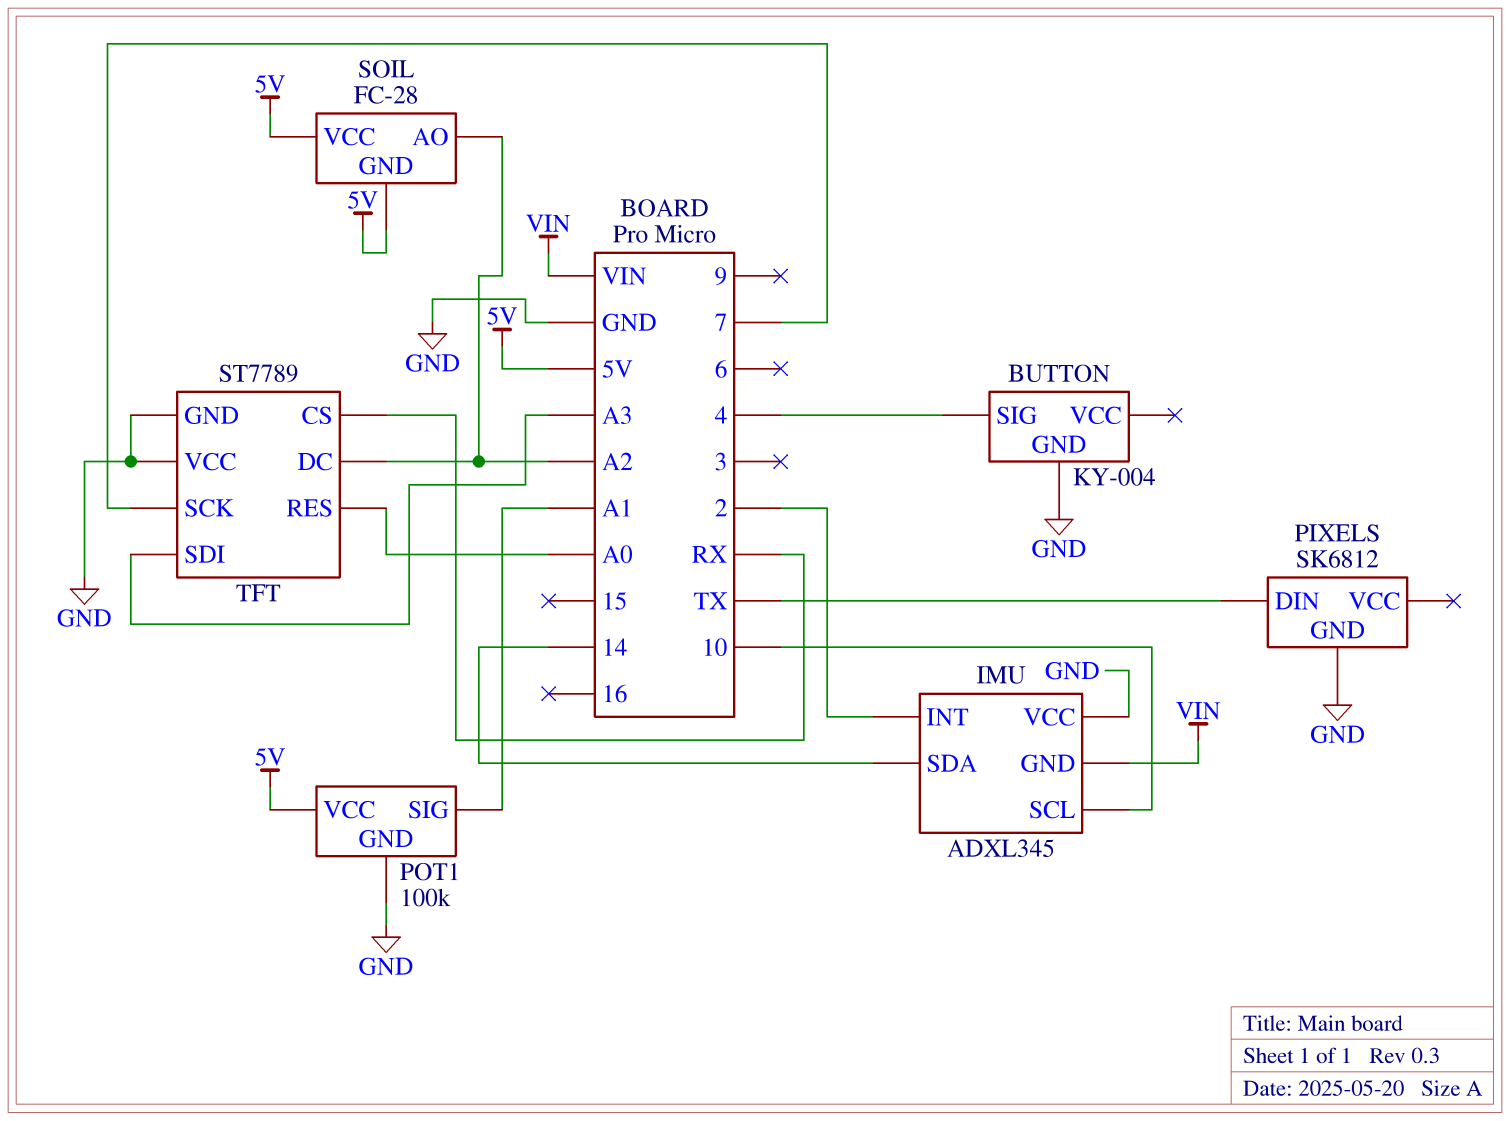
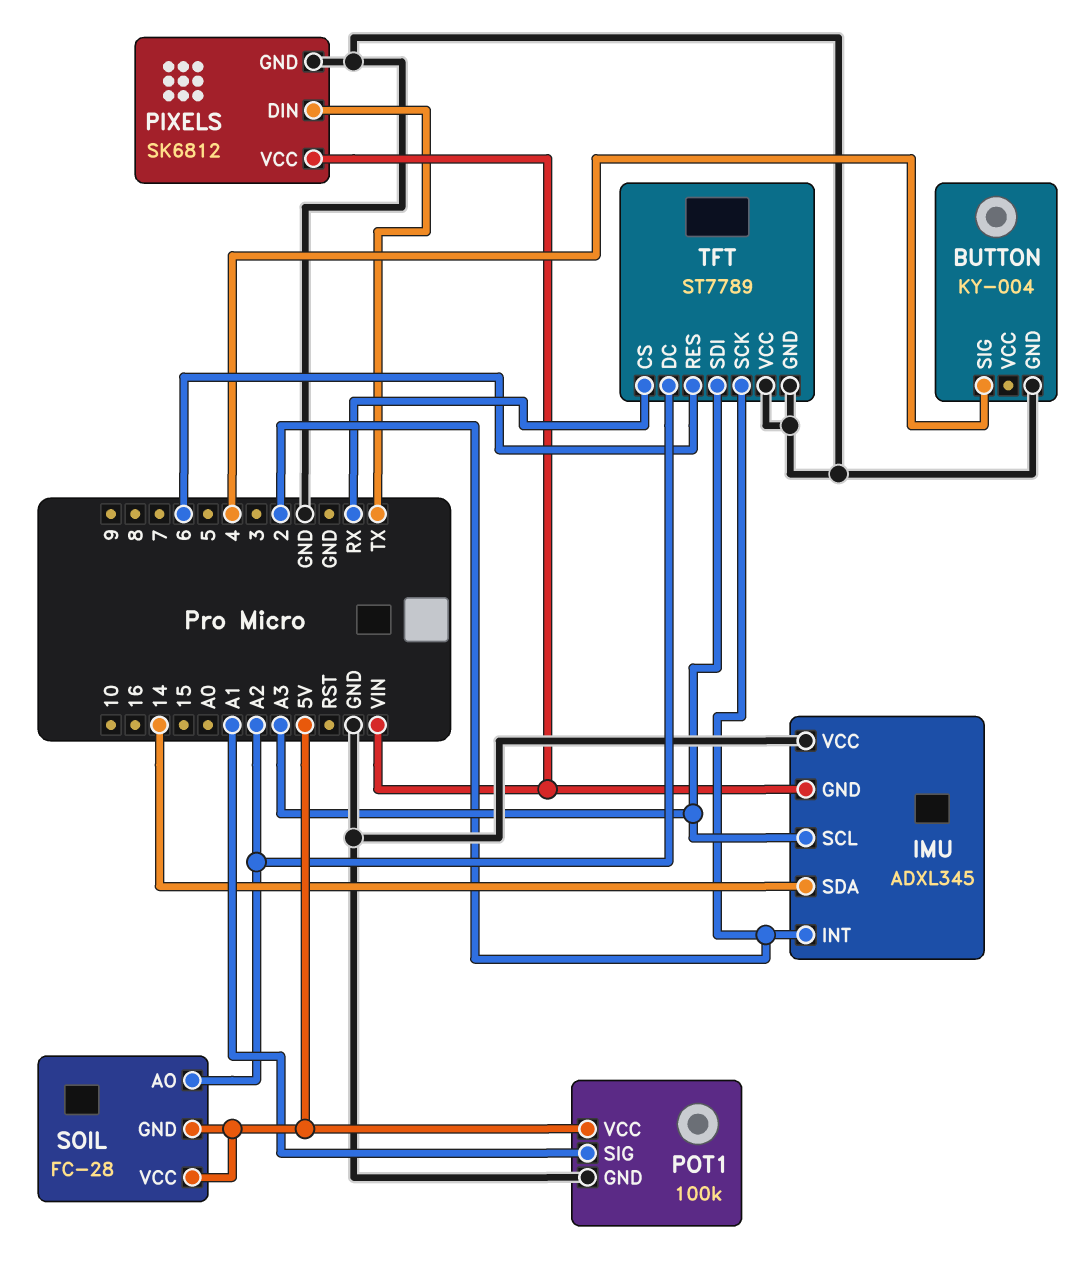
IMU pin SCL: 10 -> A3
PIXELS pin VCC: none -> VIN
TFT pin RES: A0 -> 6
TFT pin SCK: 7 -> 2

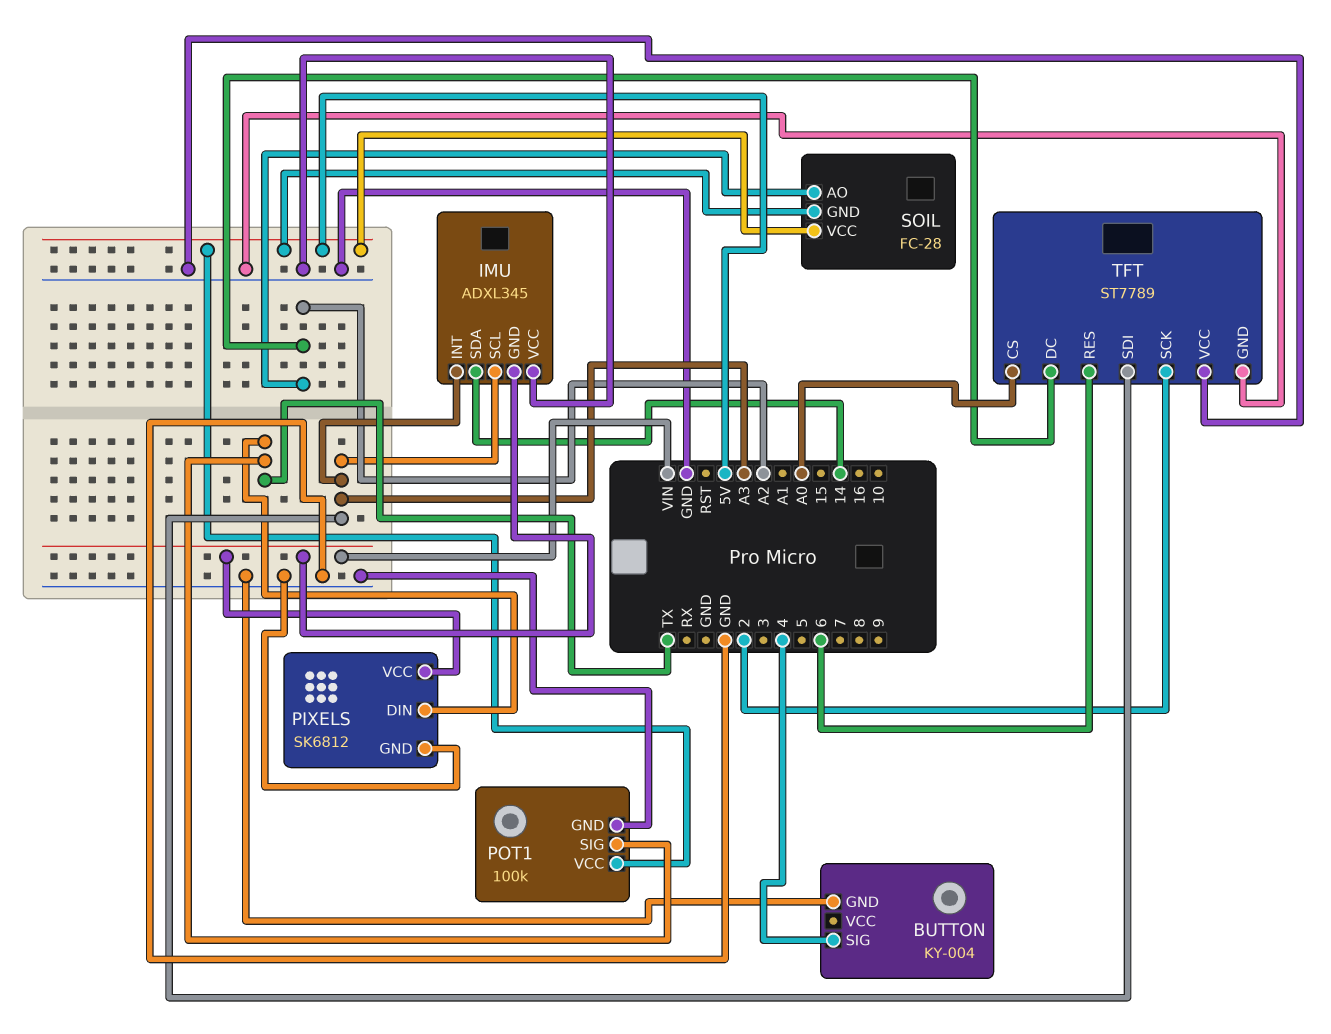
IMU pin INT: 2 -> A3
POT1 pin SIG: A1 -> TX
TFT pin CS: RX -> A0

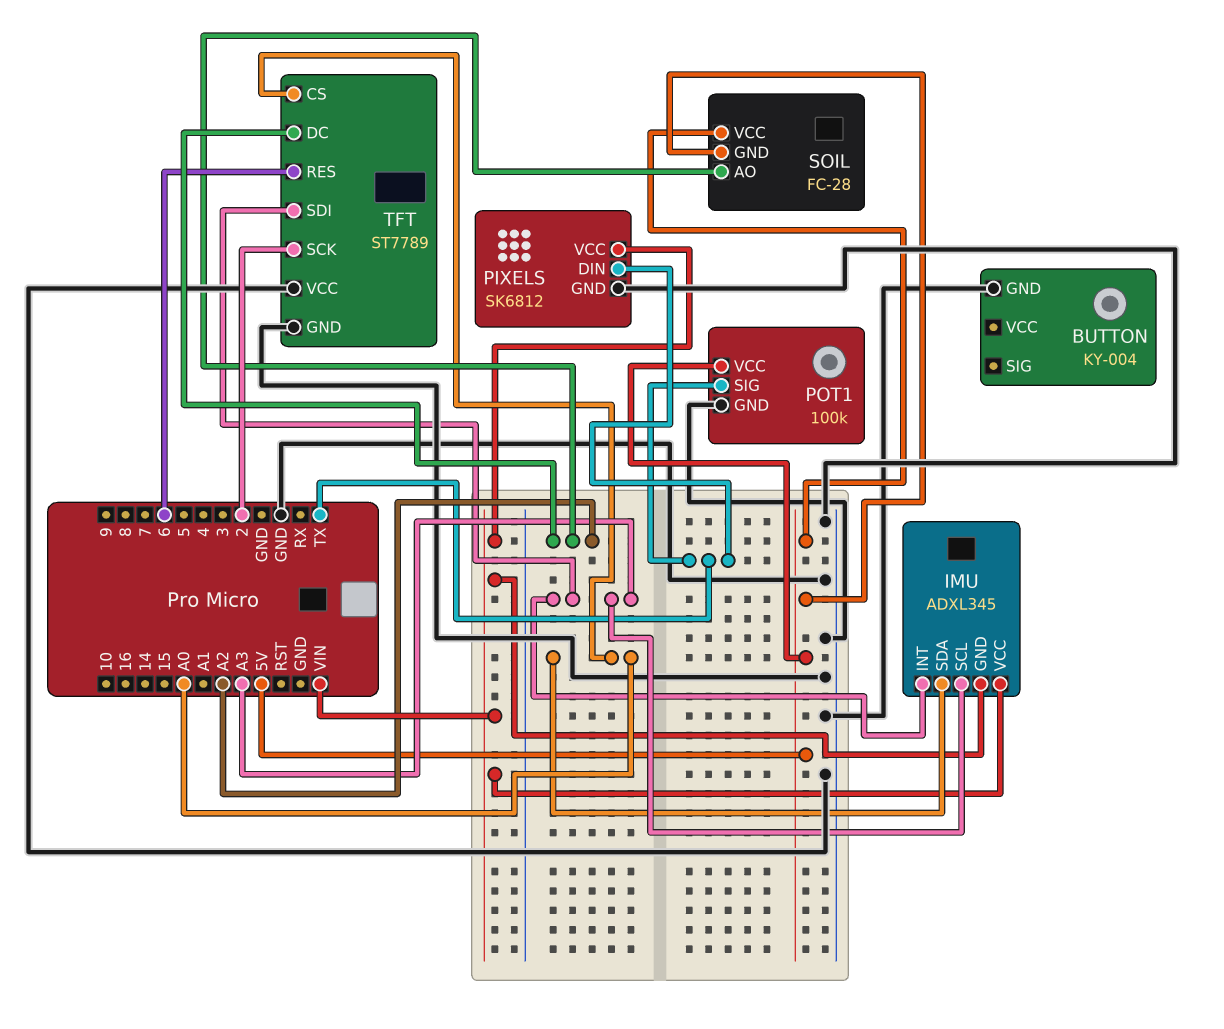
BUTTON pin SIG: 4 -> none
IMU pin SDA: 14 -> A0
IMU pin VCC: GND -> VIN

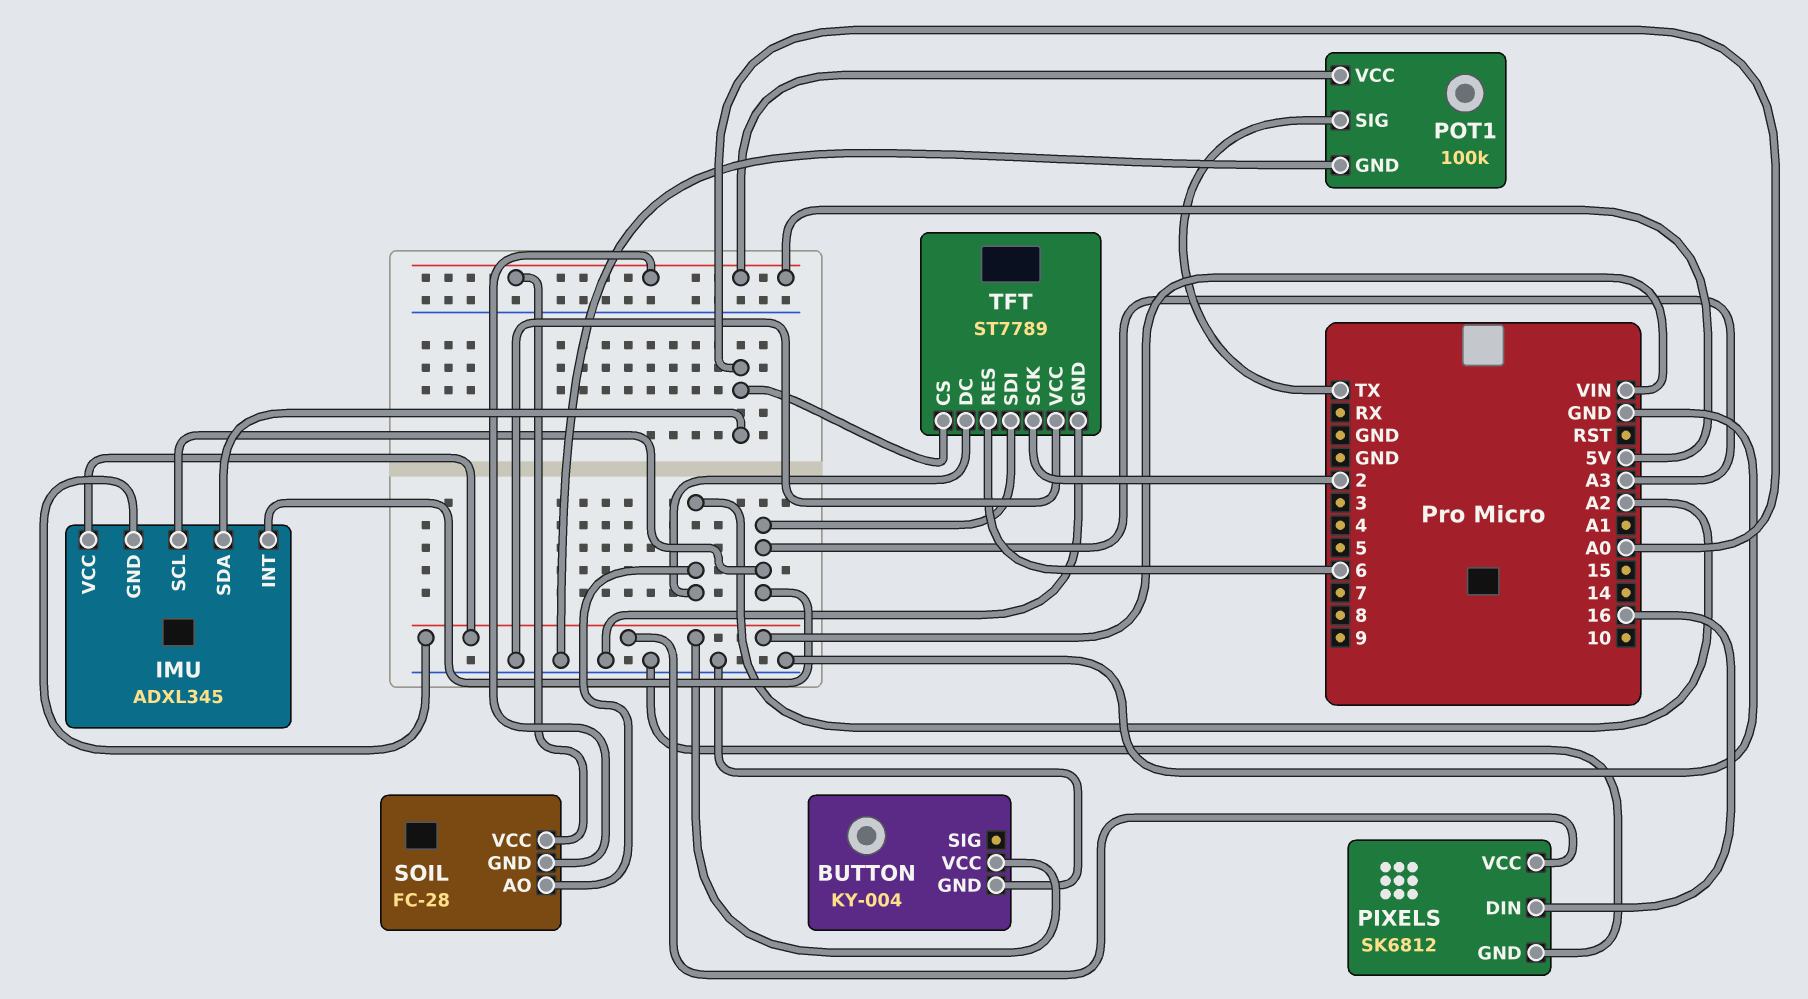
BUTTON pin VCC: none -> VIN
PIXELS pin DIN: TX -> 16

